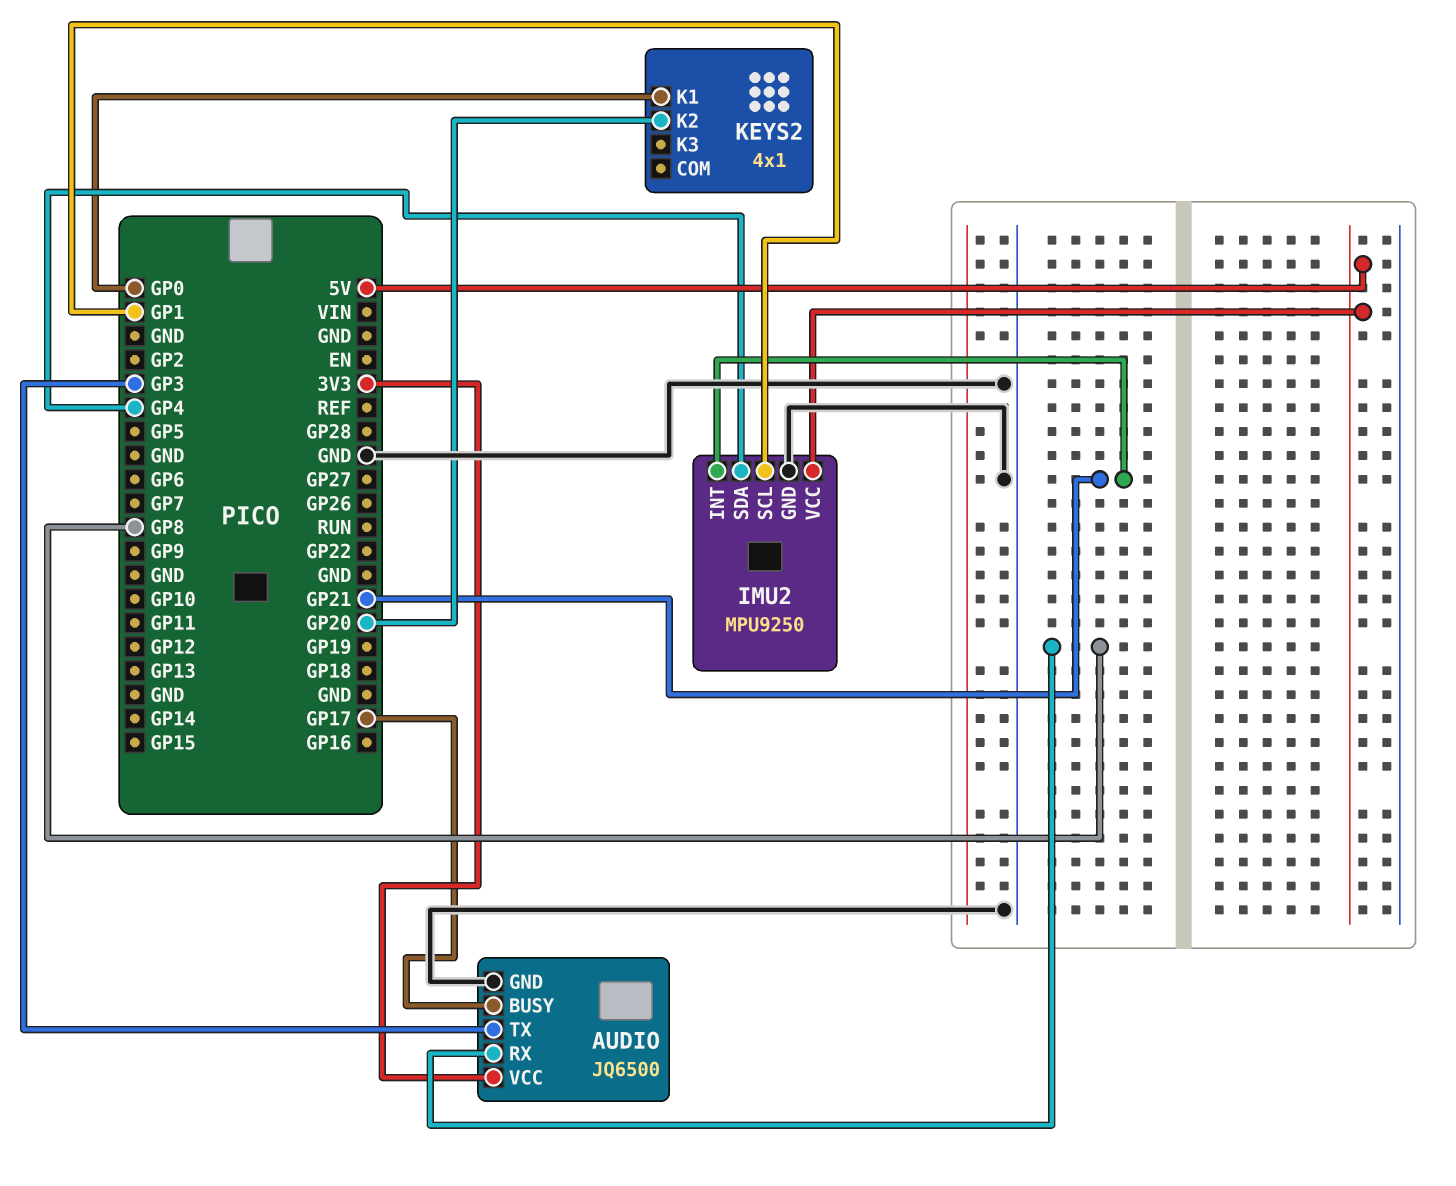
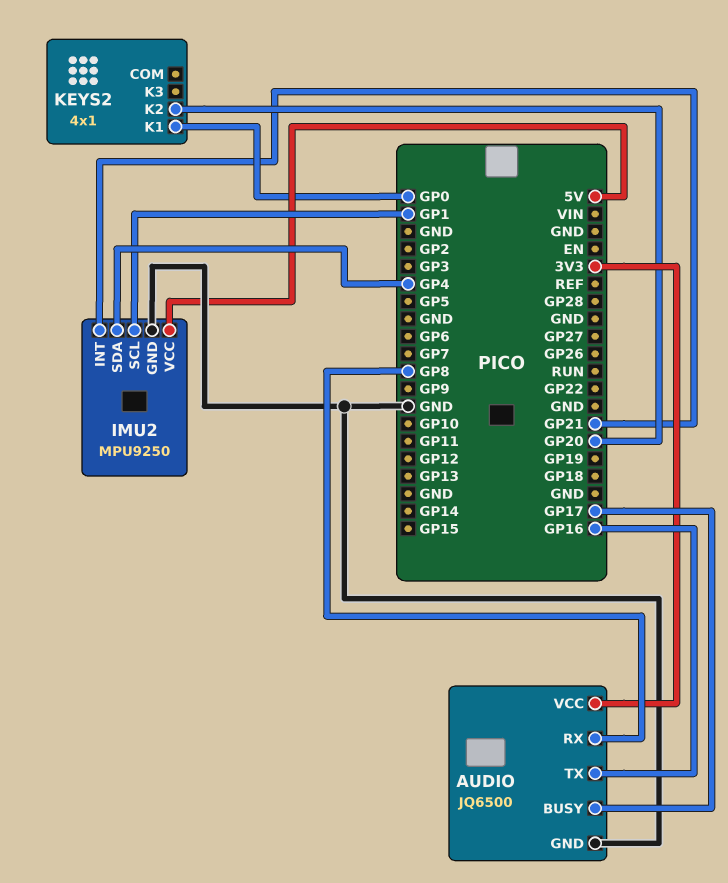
AUDIO pin TX: GP3 -> GP16

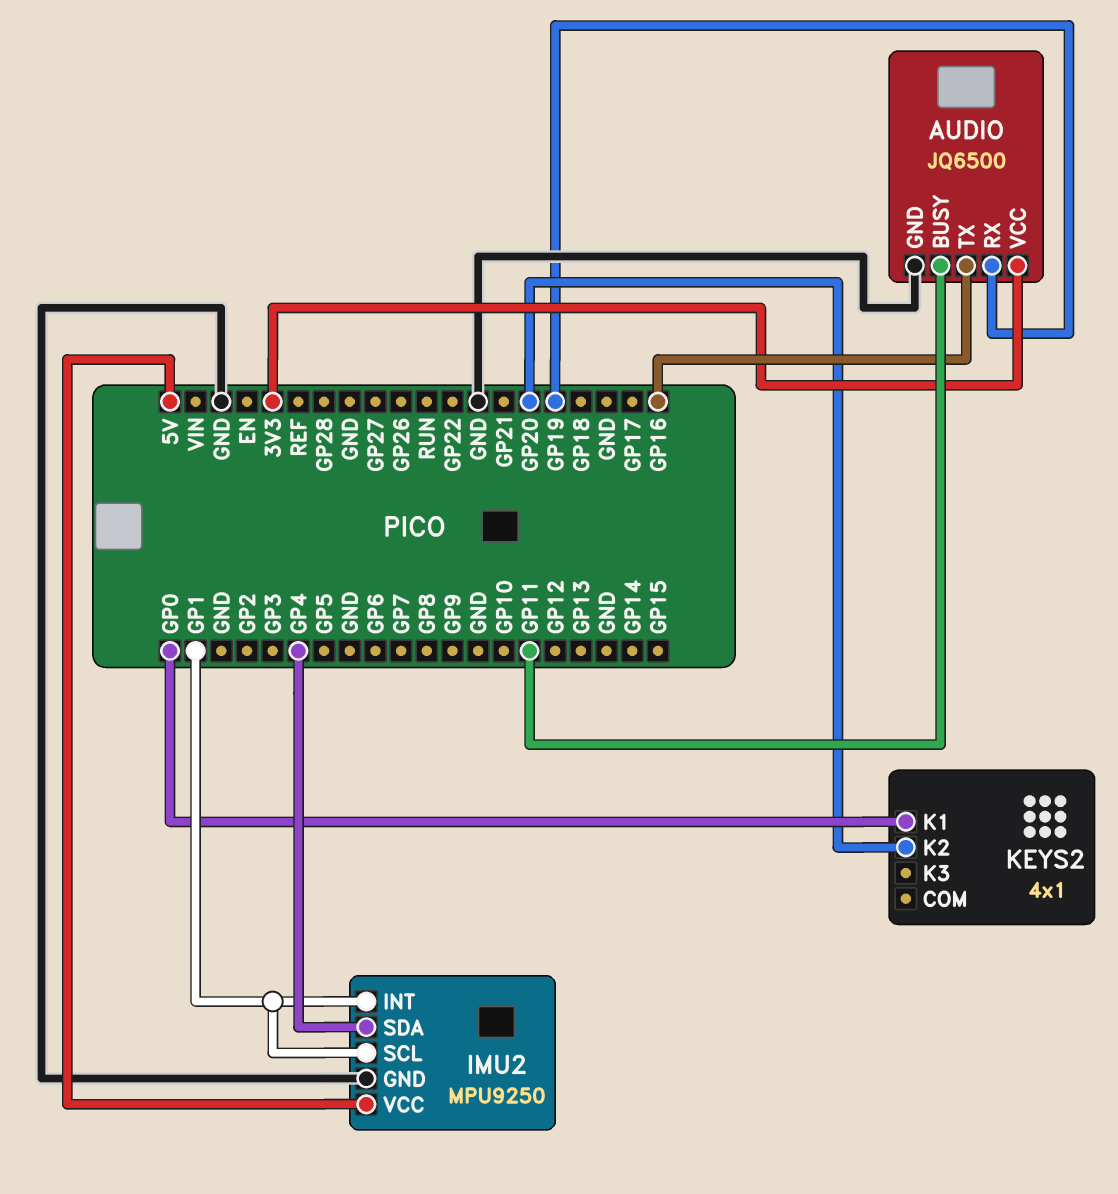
AUDIO pin BUSY: GP17 -> GP11
AUDIO pin RX: GP8 -> GP19
IMU2 pin INT: GP21 -> GP1

